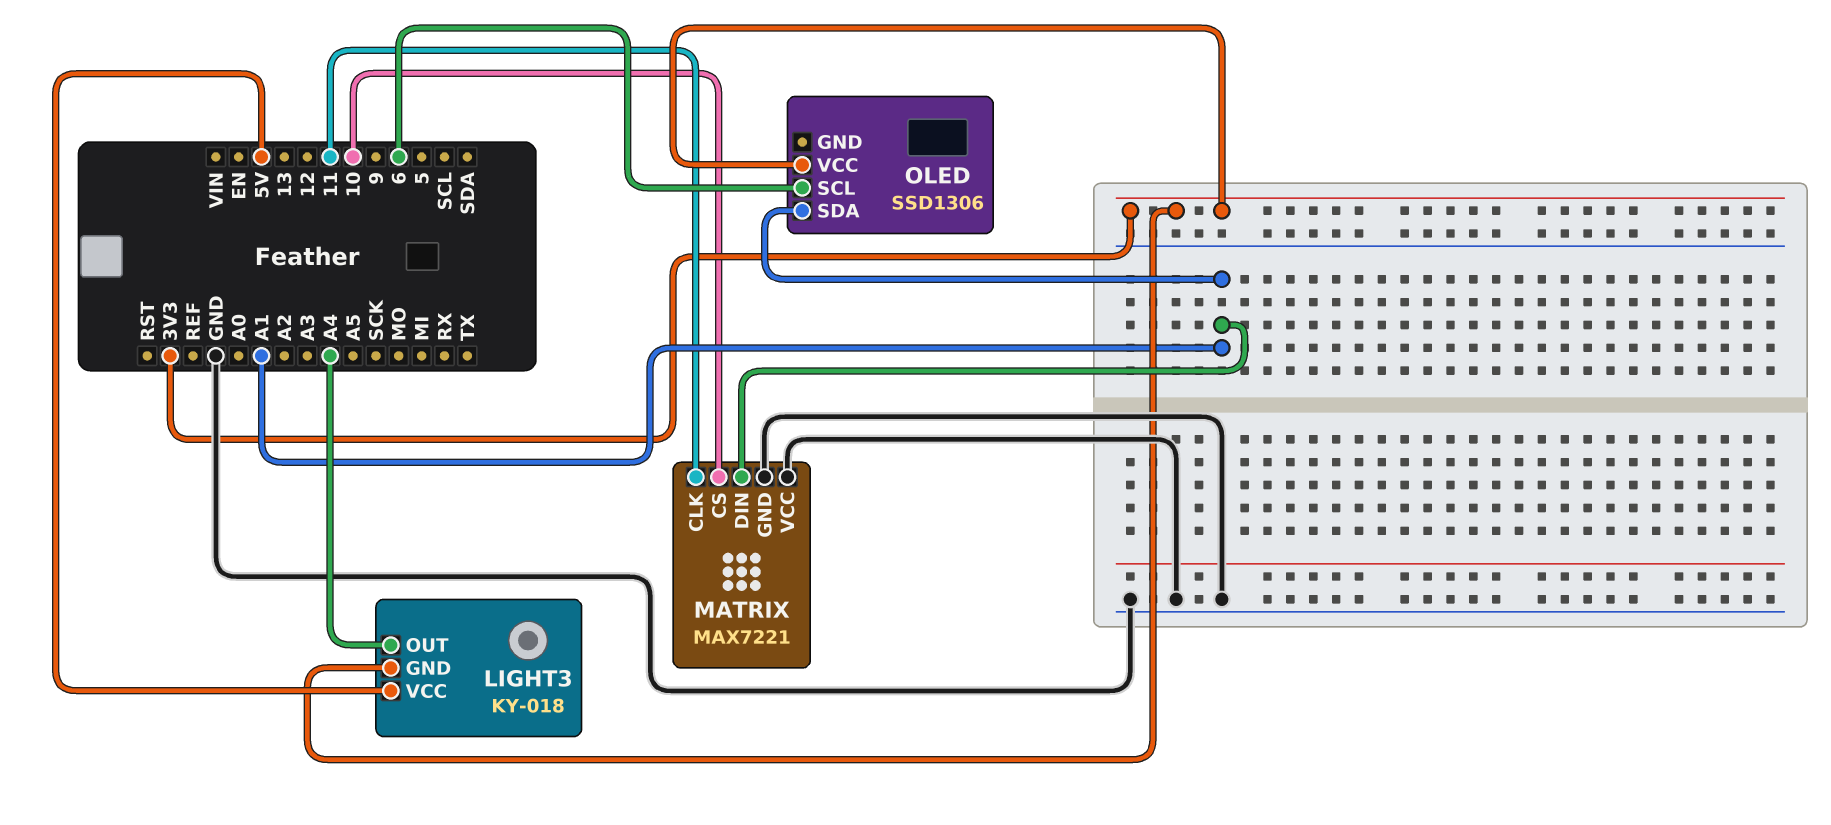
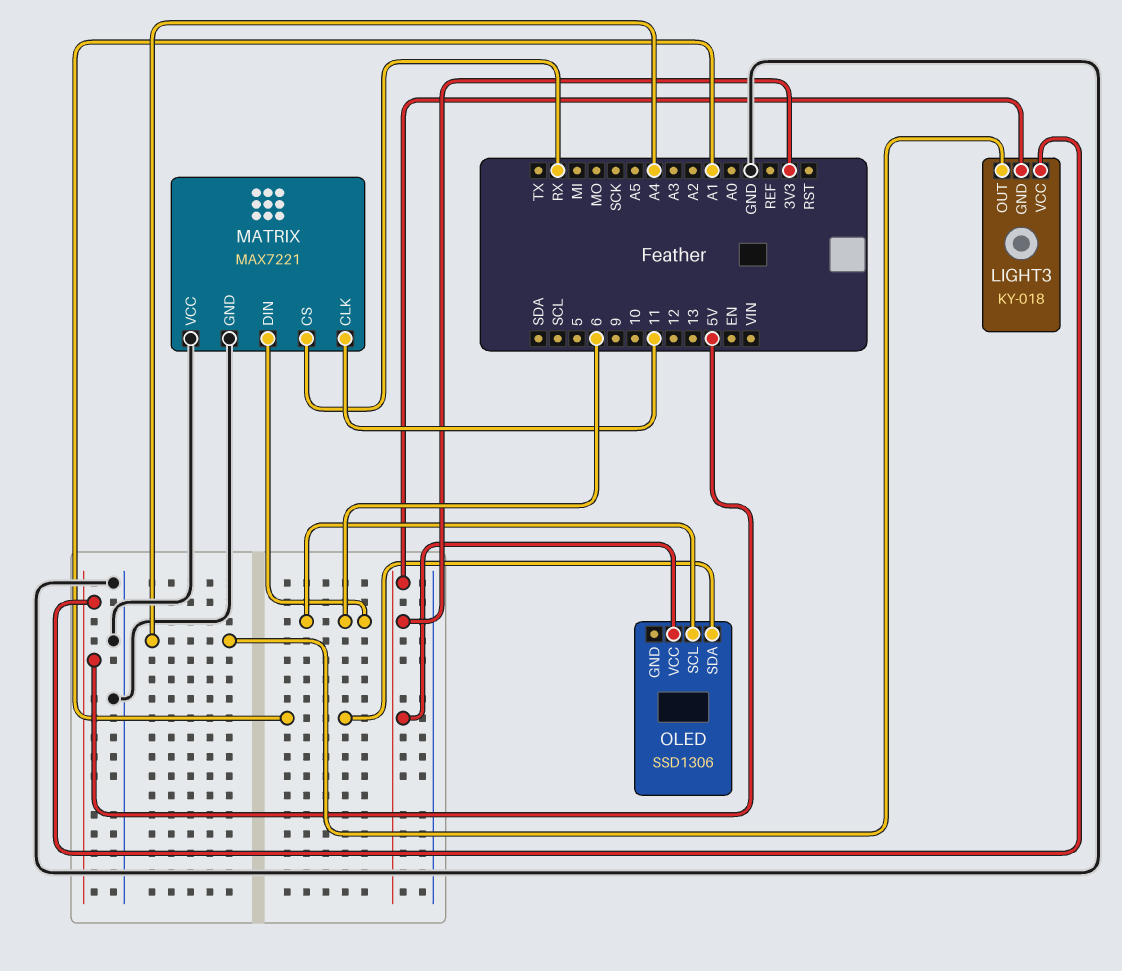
MATRIX pin CS: 10 -> RX
MATRIX pin DIN: A1 -> 6

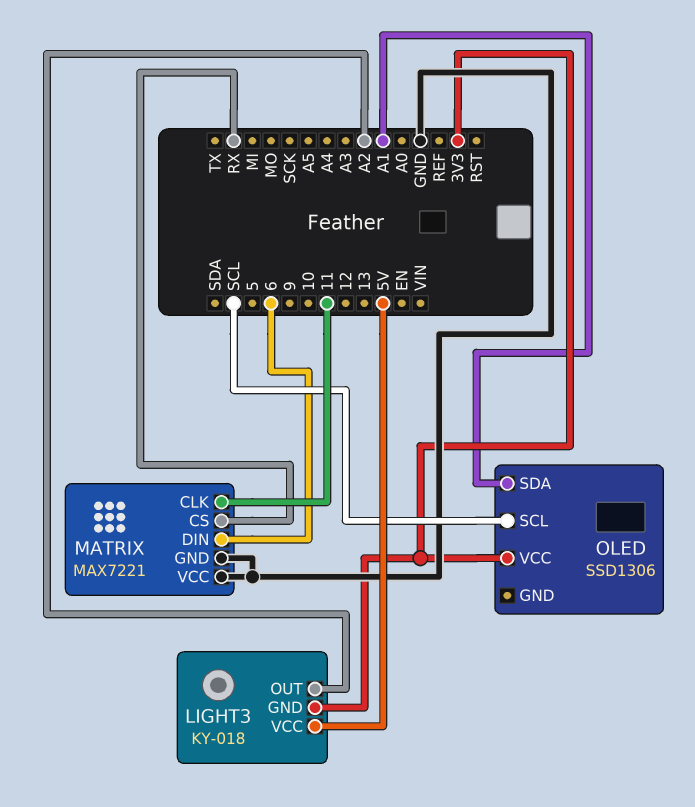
LIGHT3 pin OUT: A4 -> A2
OLED pin SCL: 6 -> SCL

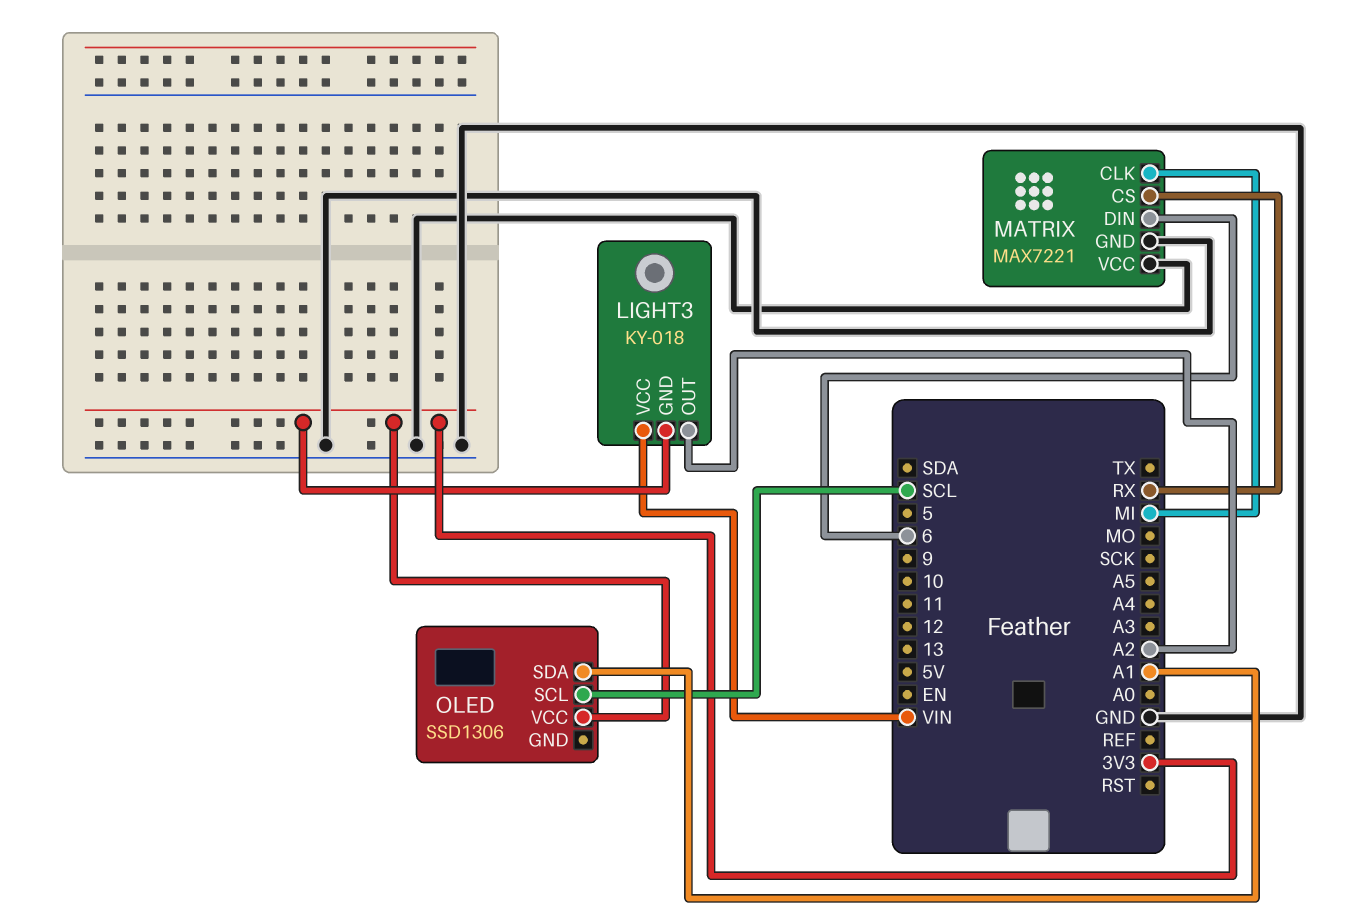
LIGHT3 pin VCC: 5V -> VIN
MATRIX pin CLK: 11 -> MI

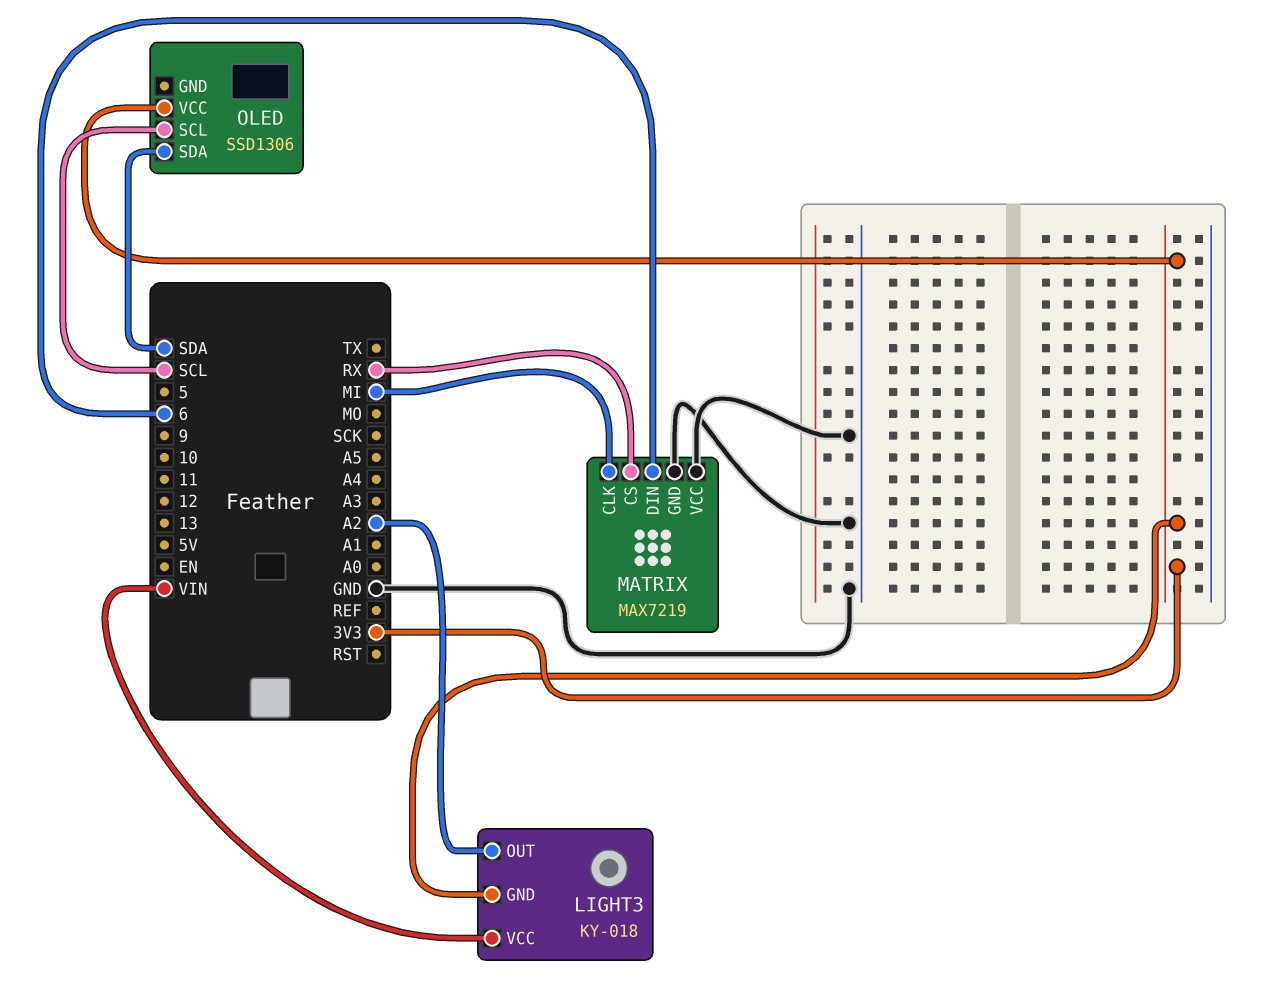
MATRIX: MAX7221 -> MAX7219
OLED pin SDA: A1 -> SDA

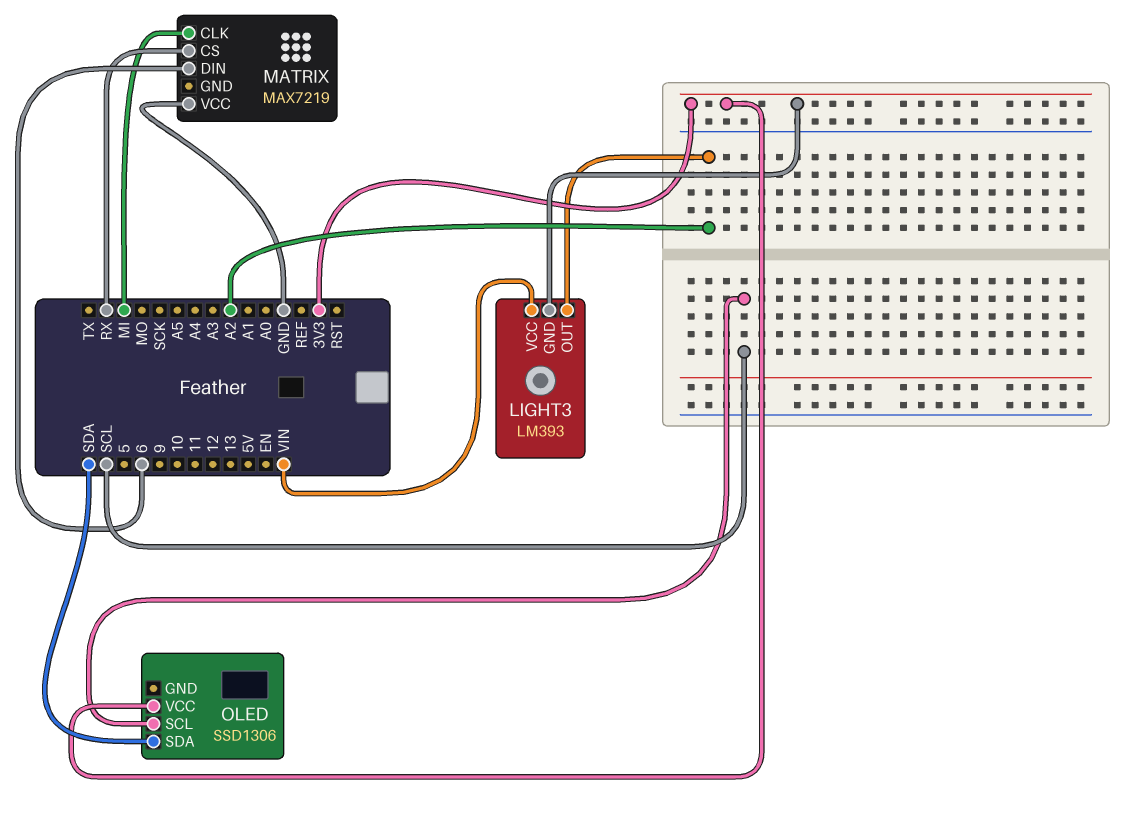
LIGHT3: KY-018 -> LM393
MATRIX pin GND: GND -> none

